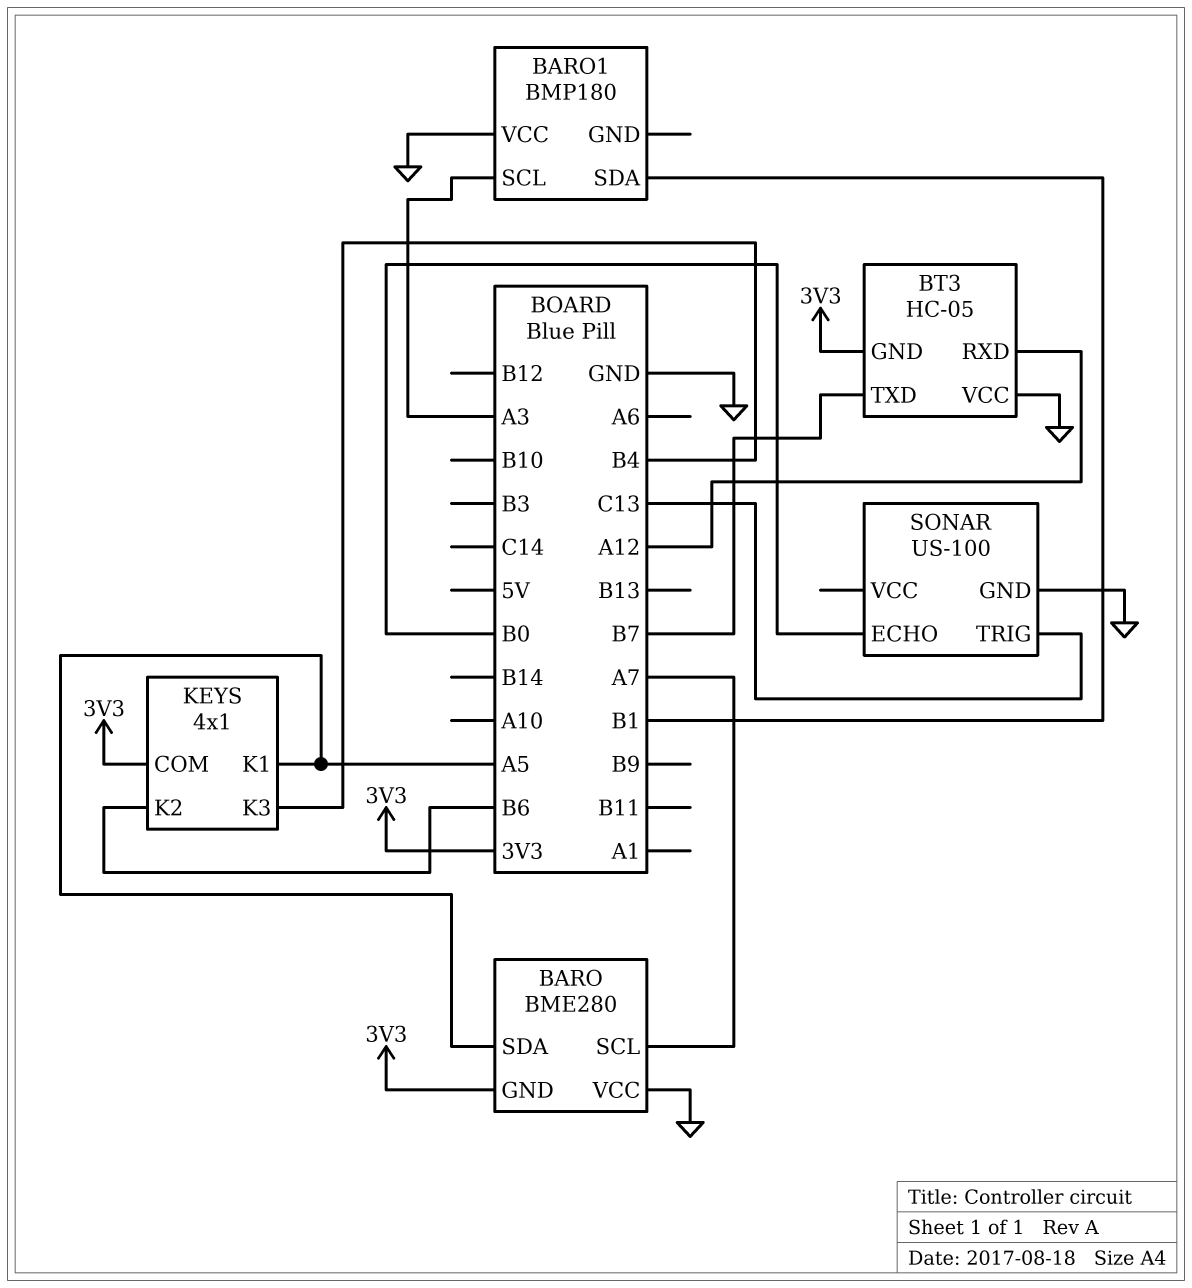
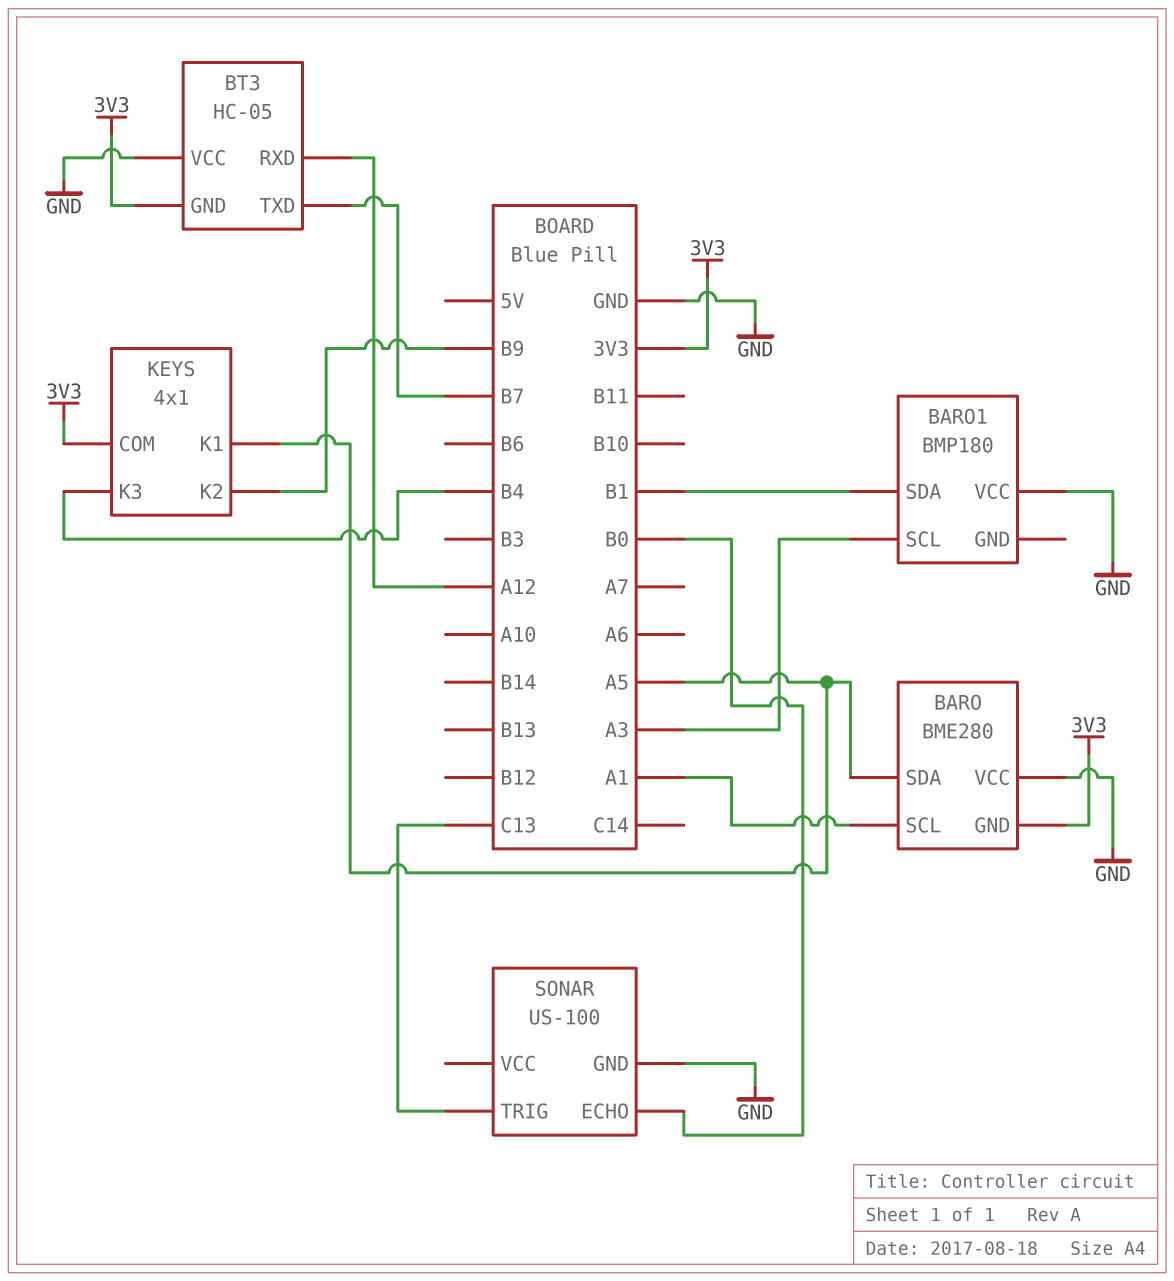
BARO pin SCL: A7 -> A1
KEYS pin K2: B6 -> B9

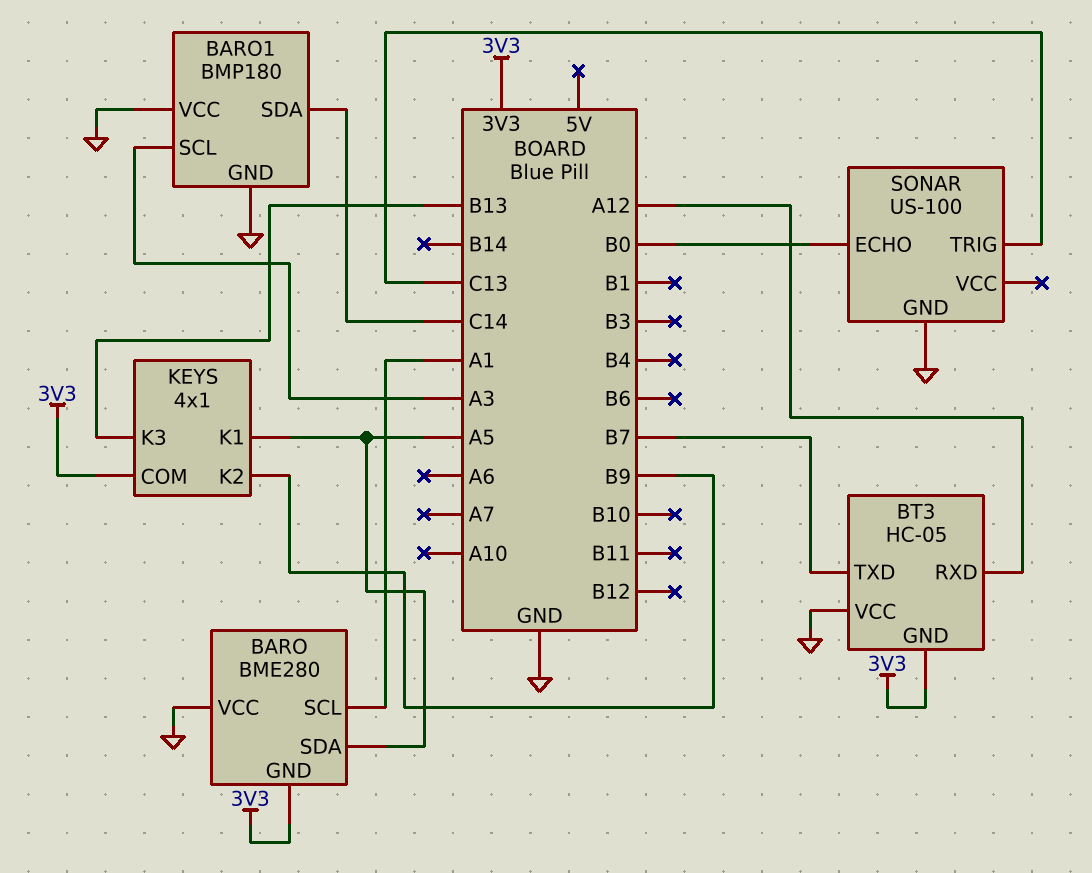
BARO1 pin GND: none -> GND
BARO1 pin SDA: B1 -> C14
KEYS pin K3: B4 -> B13

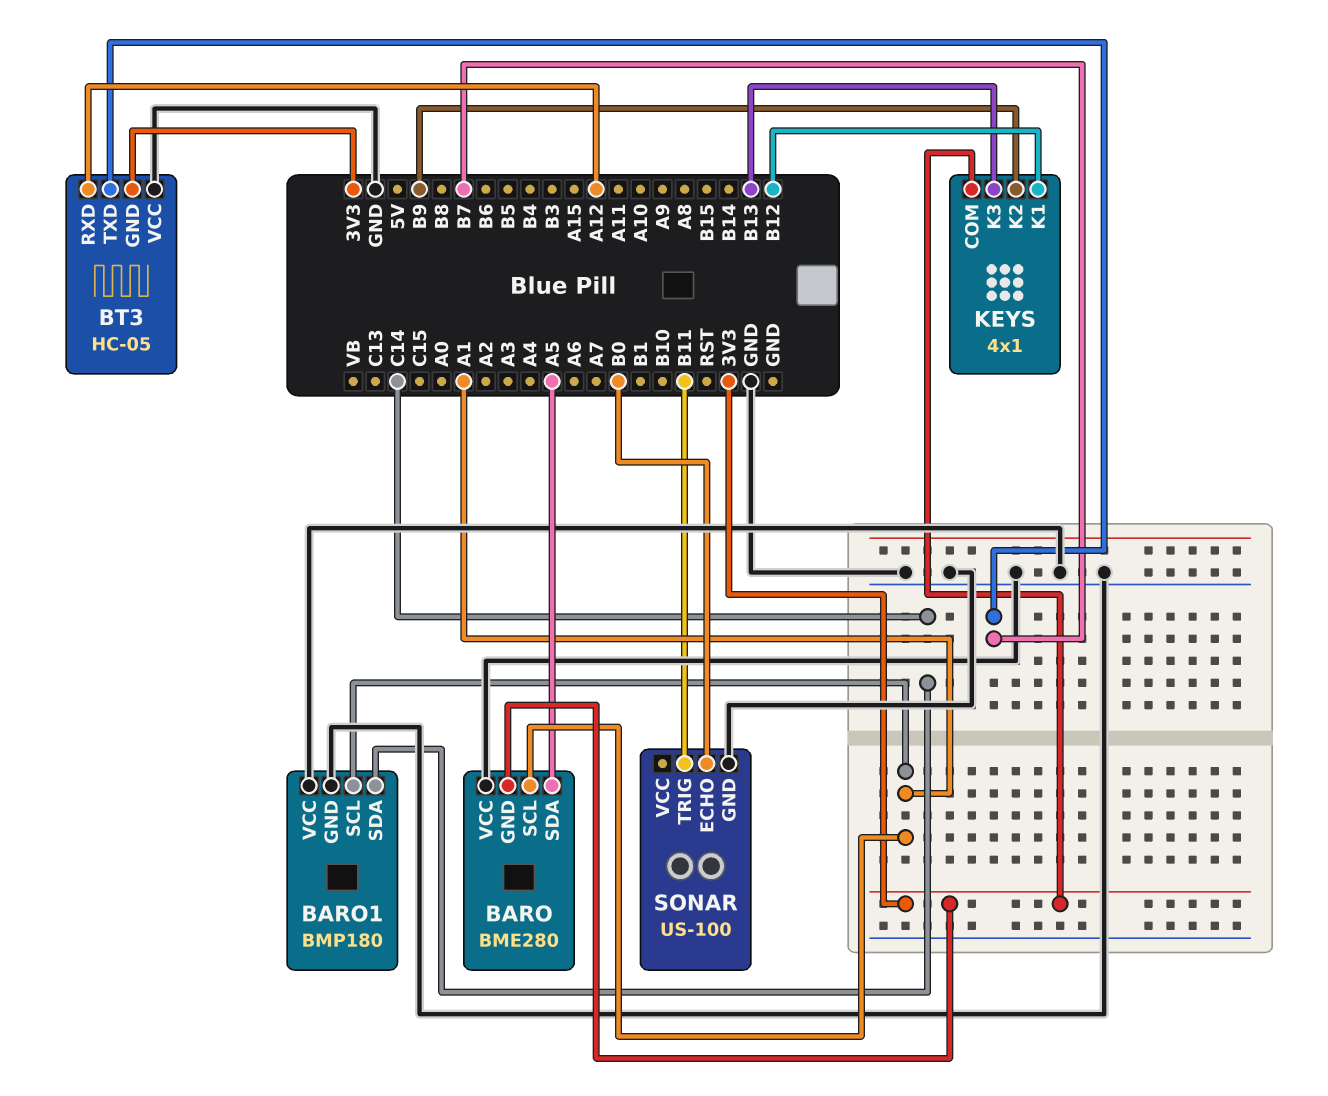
BARO1 pin SCL: A3 -> A1
KEYS pin K1: A5 -> B12
SONAR pin TRIG: C13 -> B11

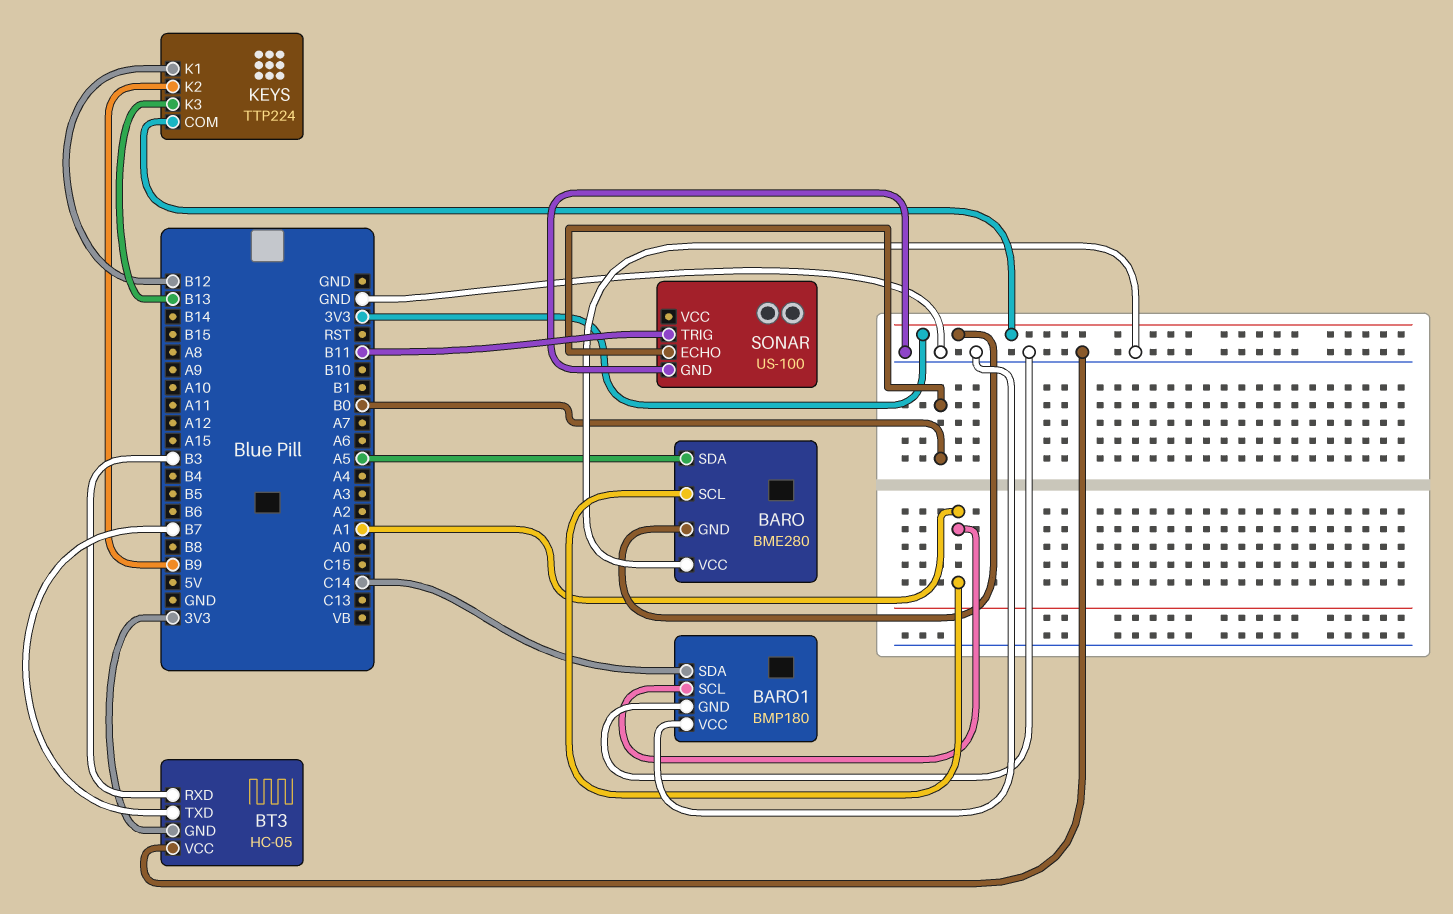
BT3 pin RXD: A12 -> B3
KEYS: 4x1 -> TTP224

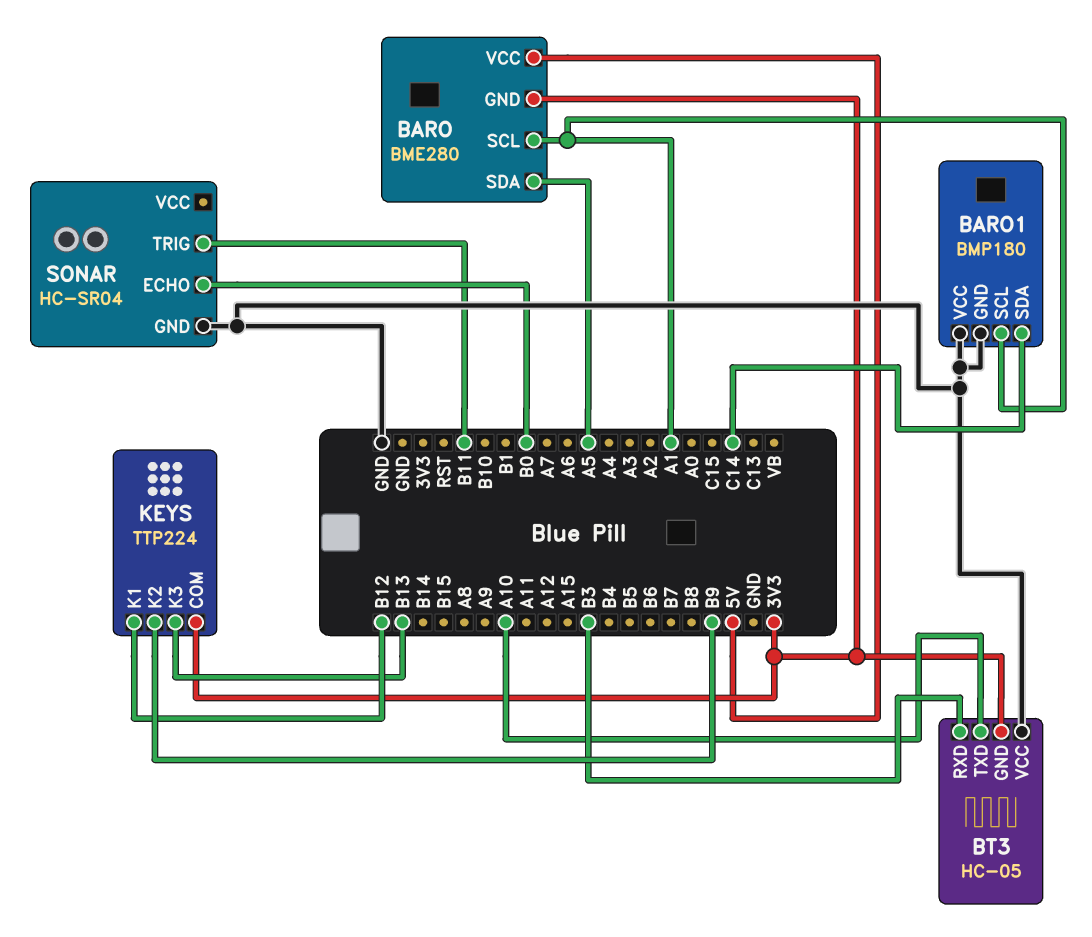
BARO pin VCC: GND -> 5V
BT3 pin TXD: B7 -> A10
SONAR: US-100 -> HC-SR04

